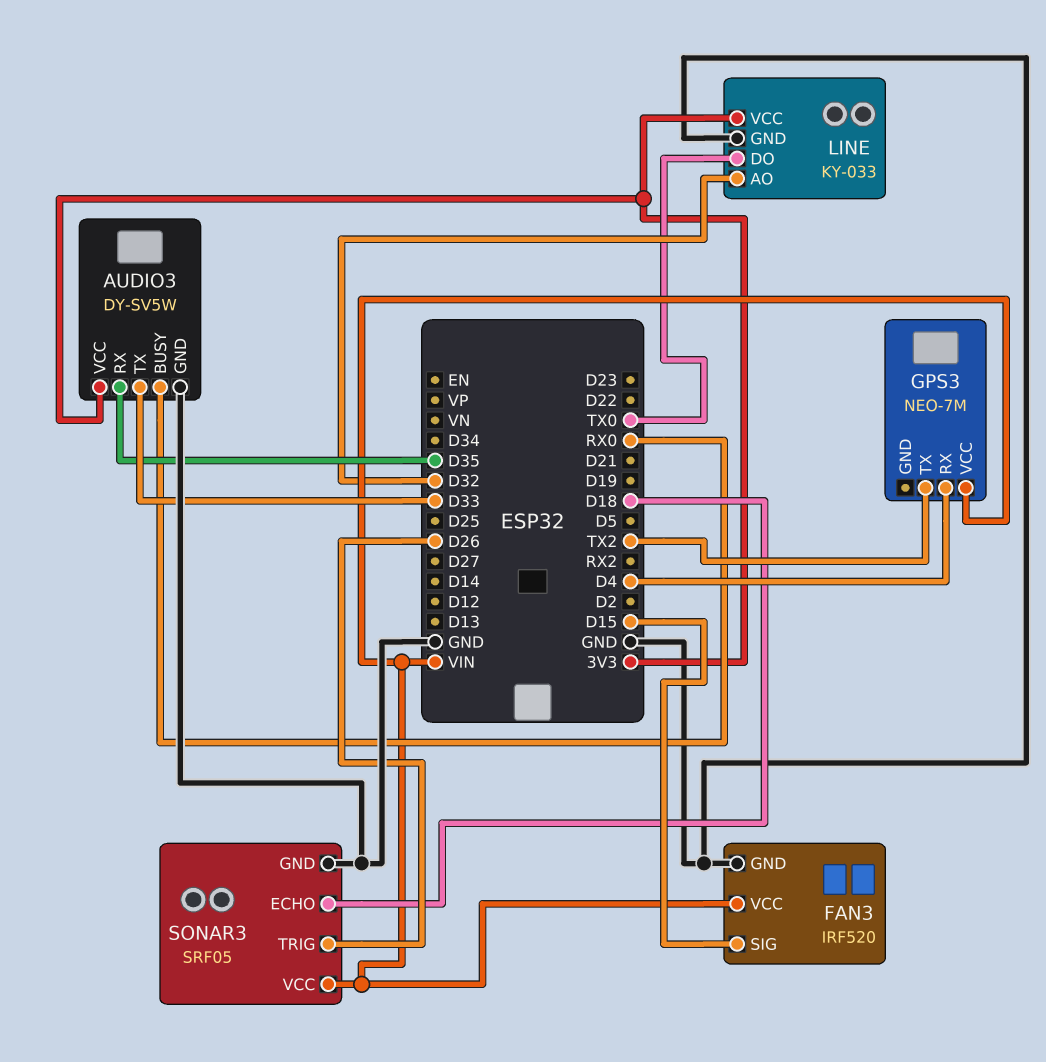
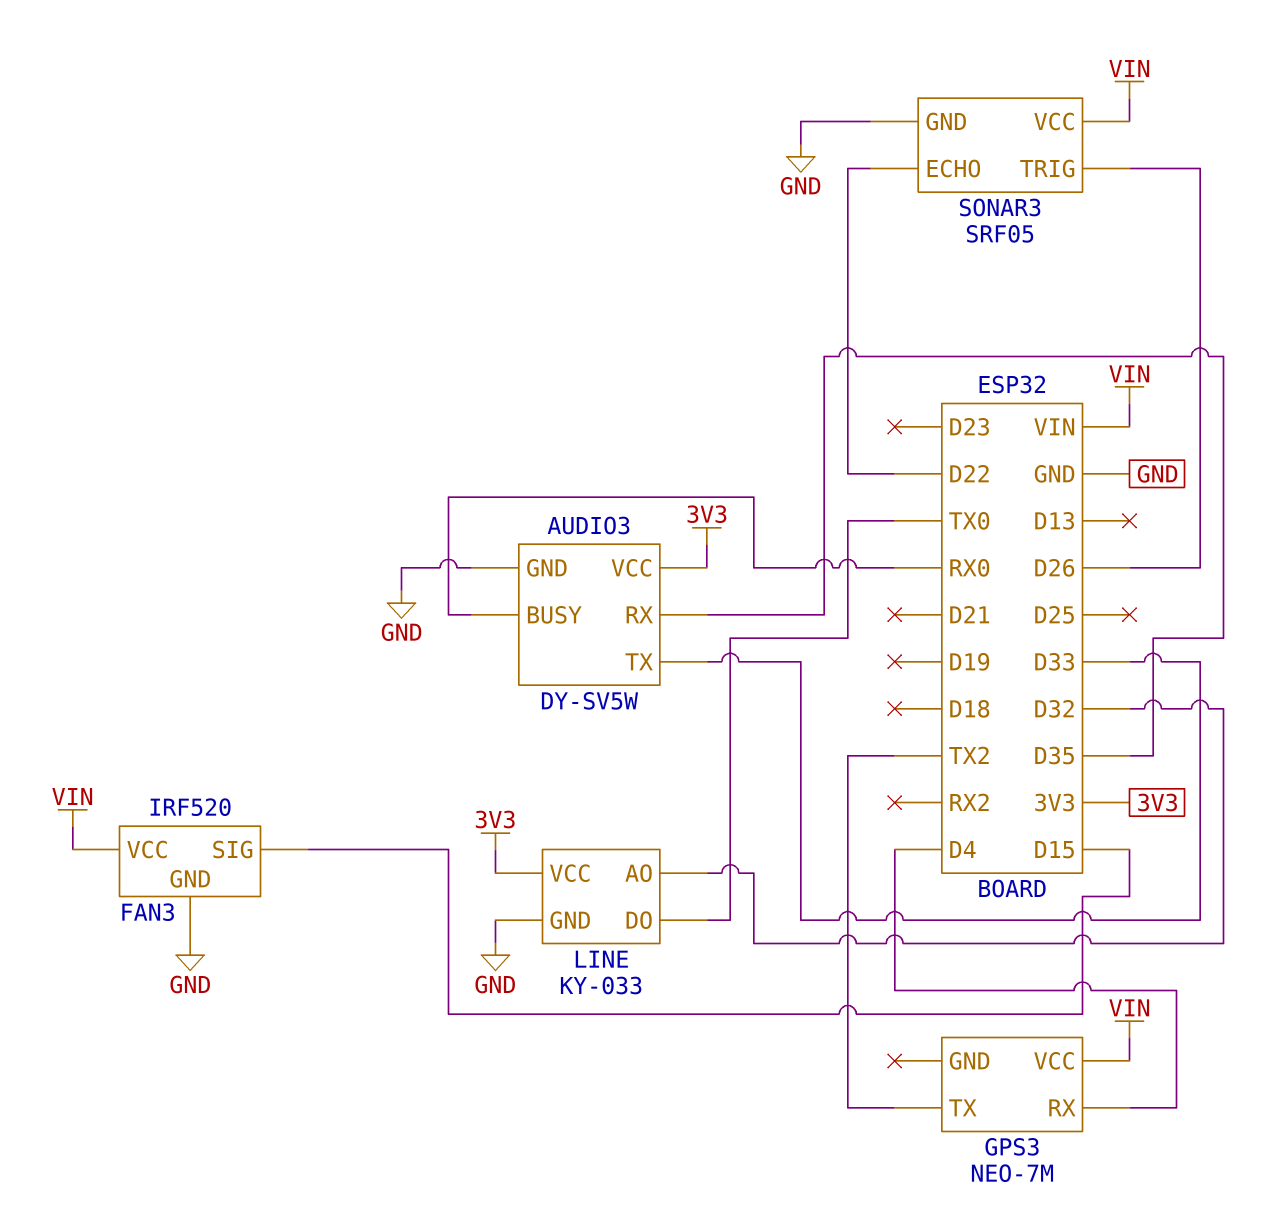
SONAR3 pin ECHO: D18 -> D22

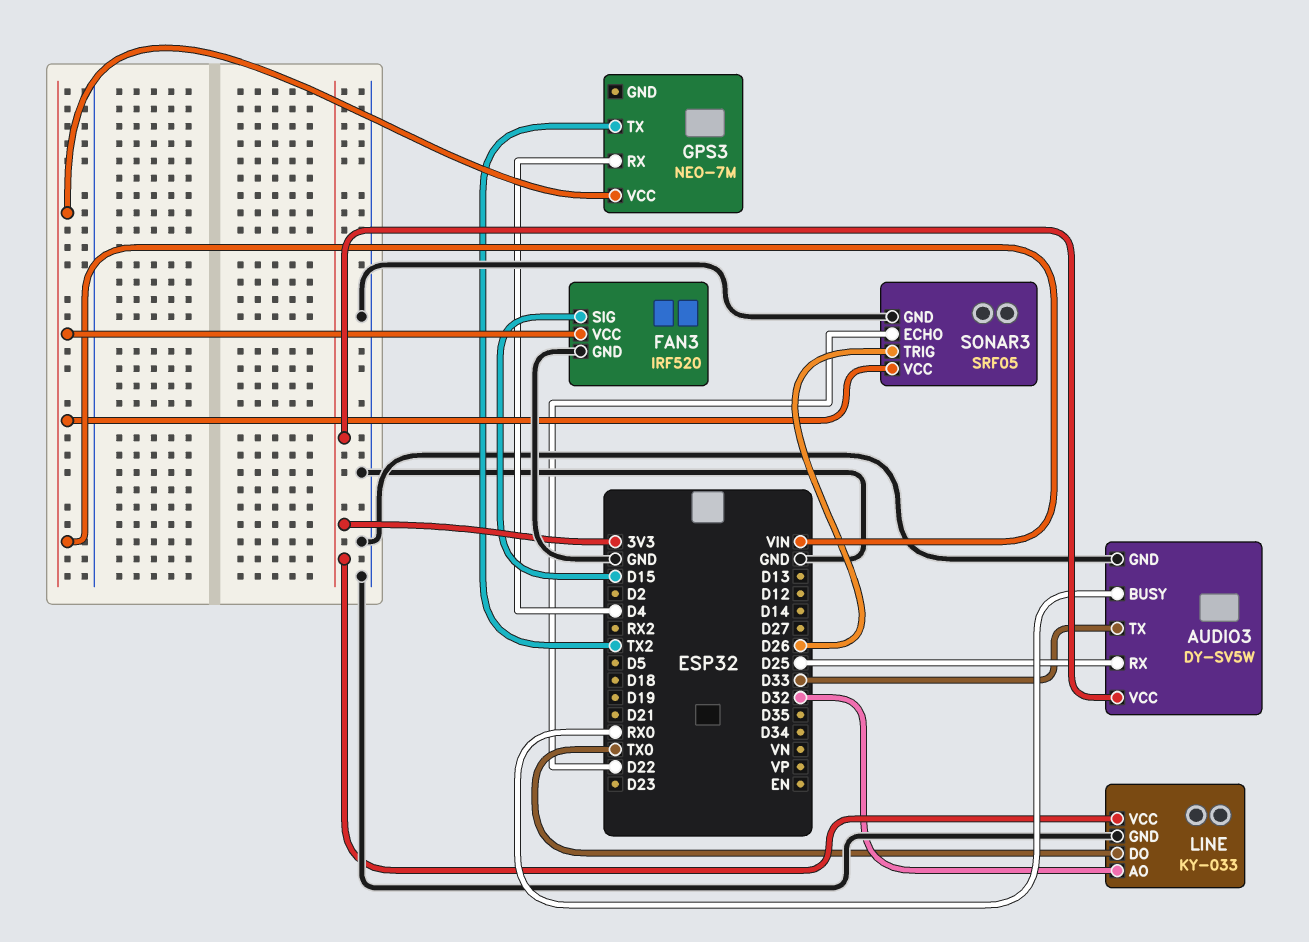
AUDIO3 pin RX: D35 -> D25

